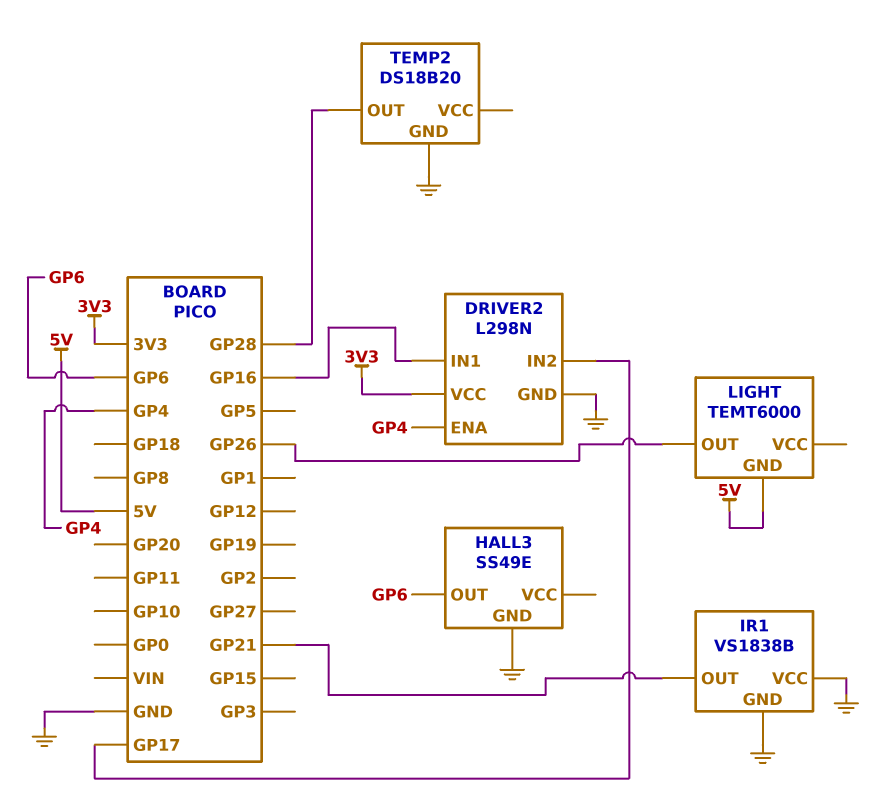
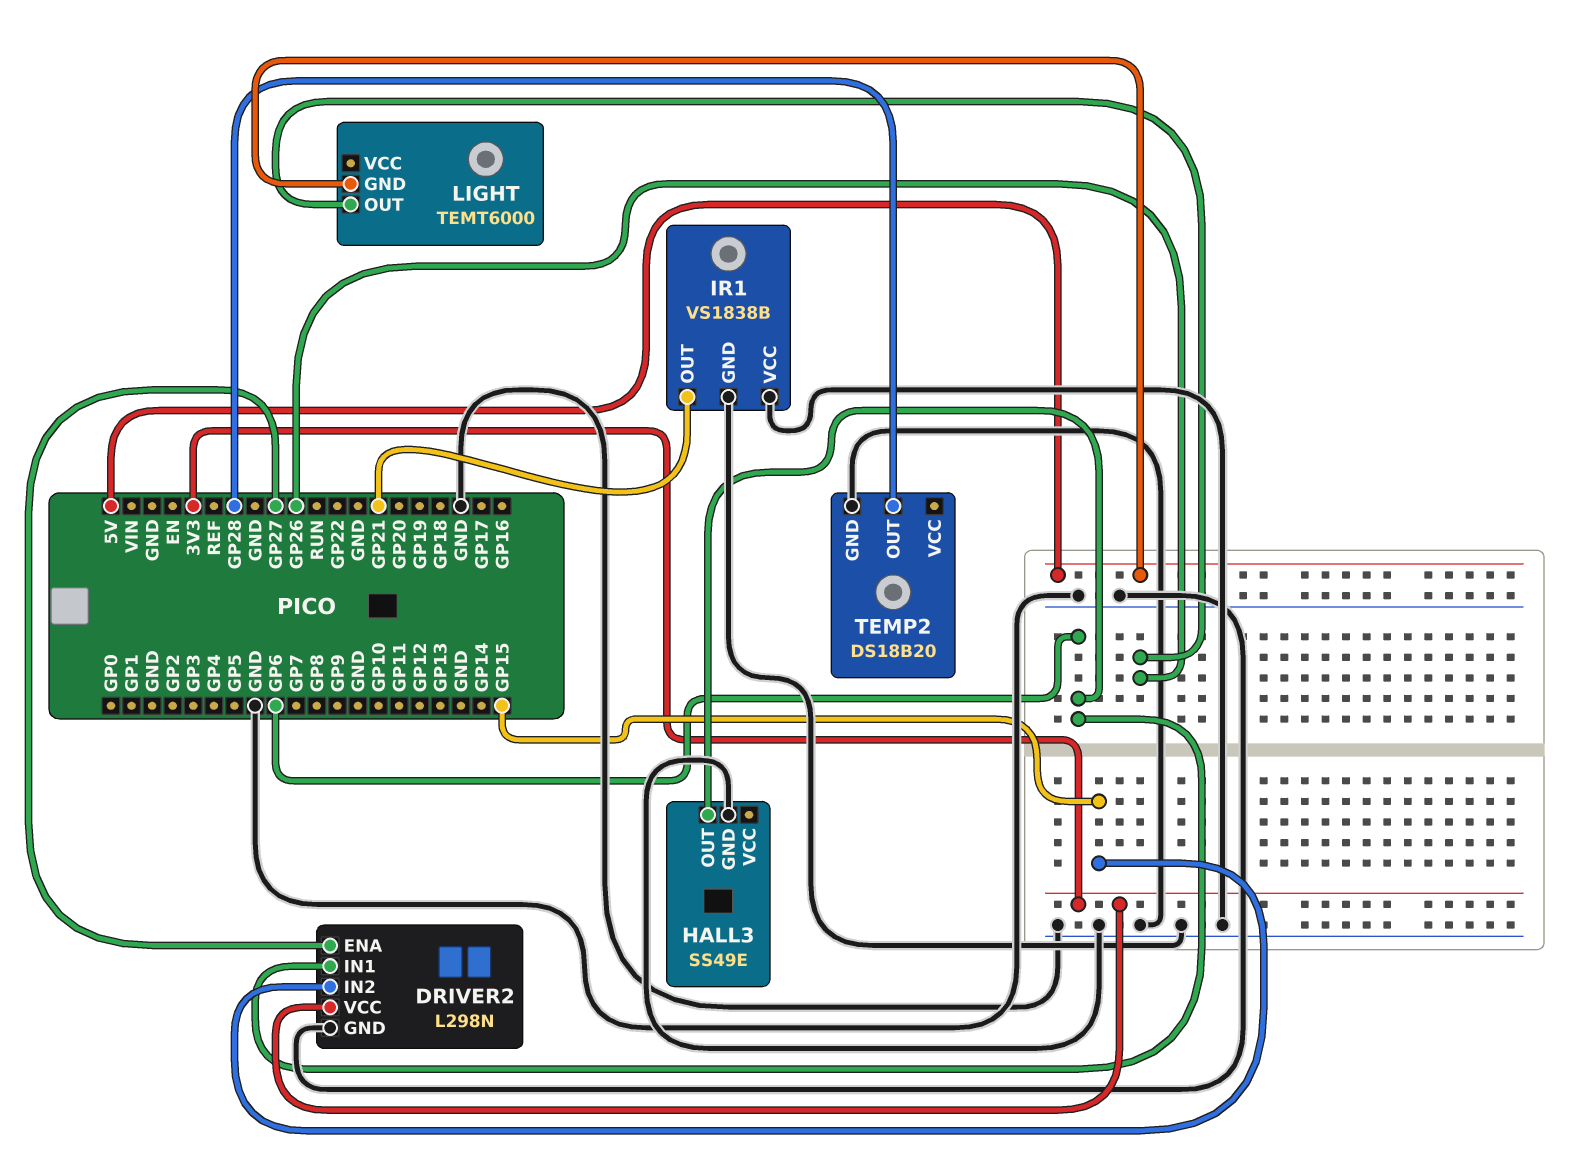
DRIVER2 pin ENA: GP4 -> GP27
DRIVER2 pin IN1: GP16 -> GP6
DRIVER2 pin IN2: GP17 -> GP15

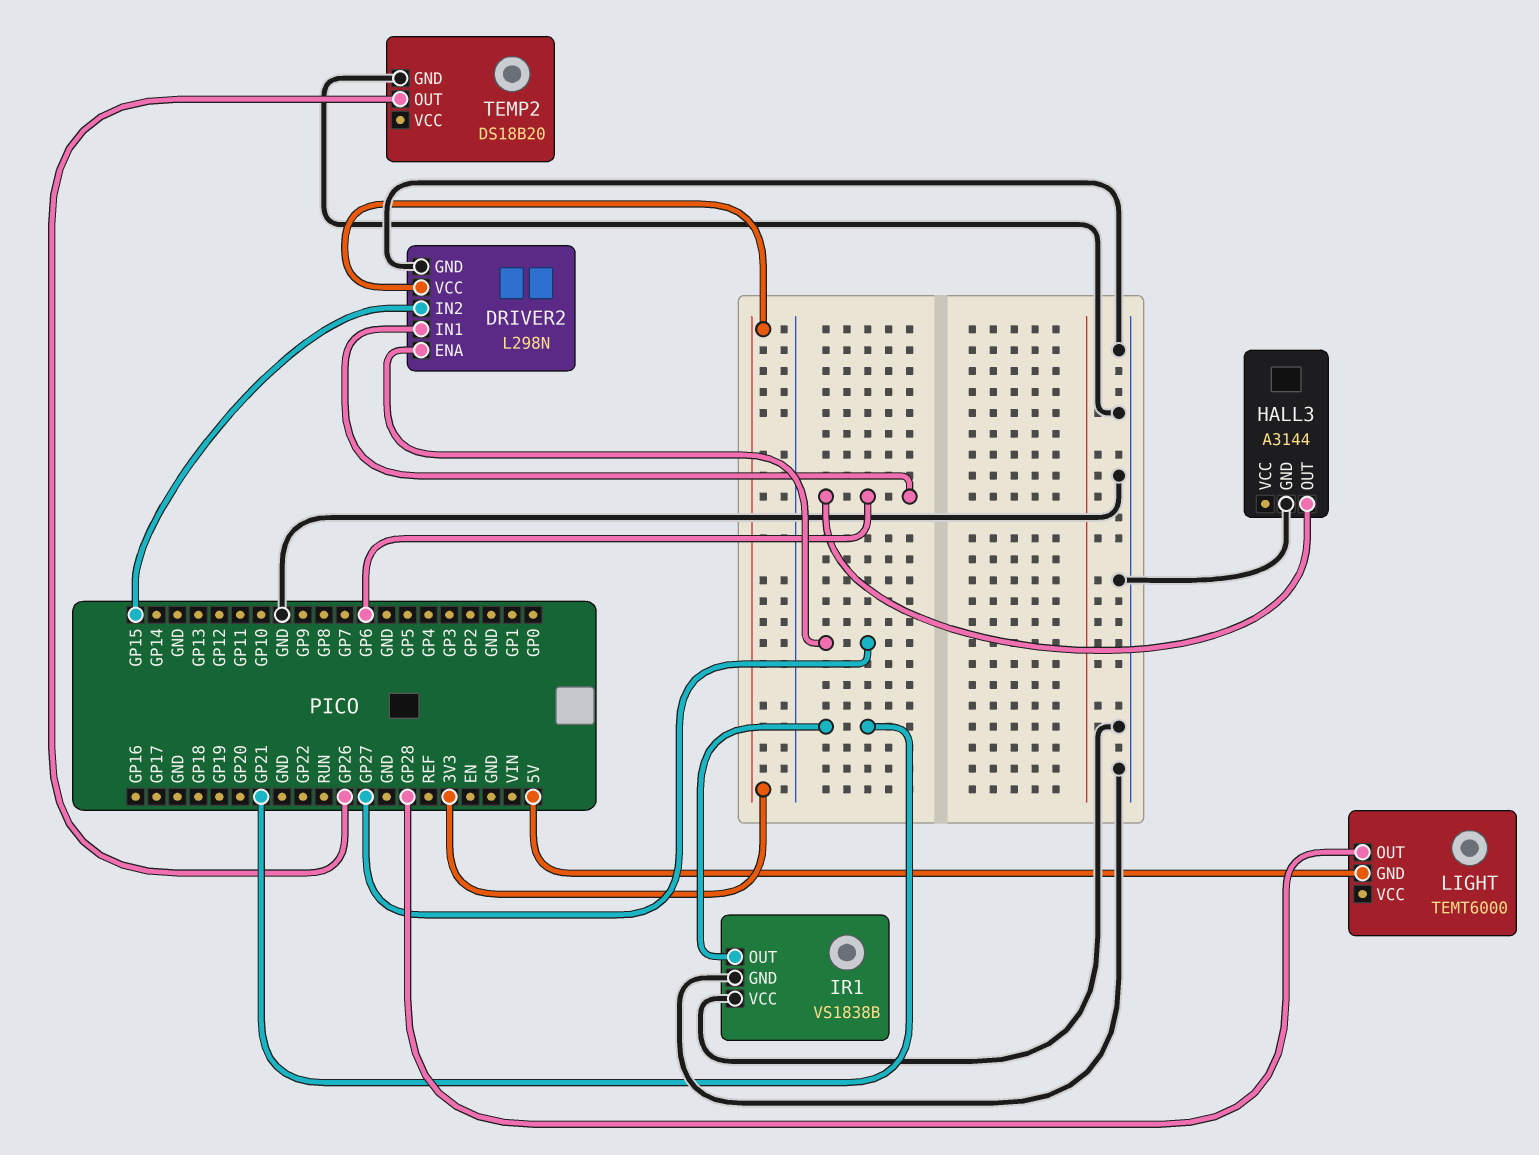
HALL3: SS49E -> A3144
LIGHT pin OUT: GP26 -> GP28
TEMP2 pin OUT: GP28 -> GP26

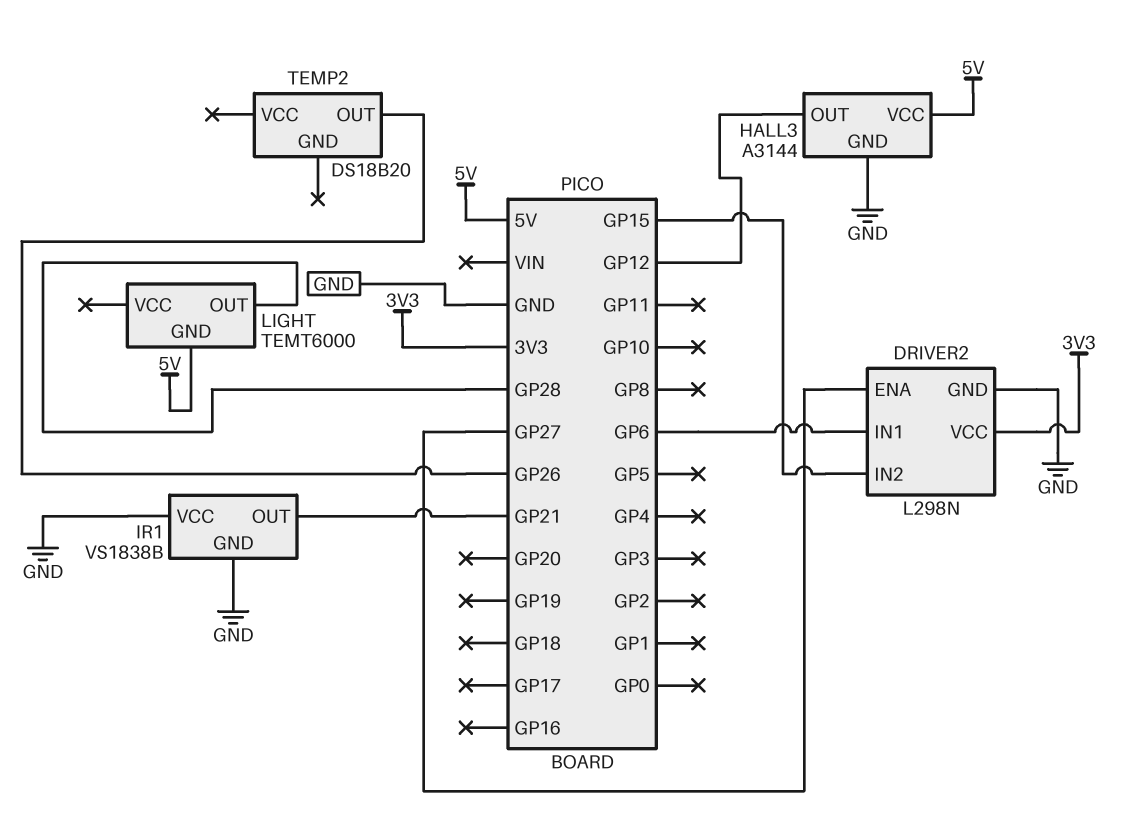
HALL3 pin OUT: GP6 -> GP12
HALL3 pin VCC: none -> 5V
TEMP2 pin GND: GND -> none

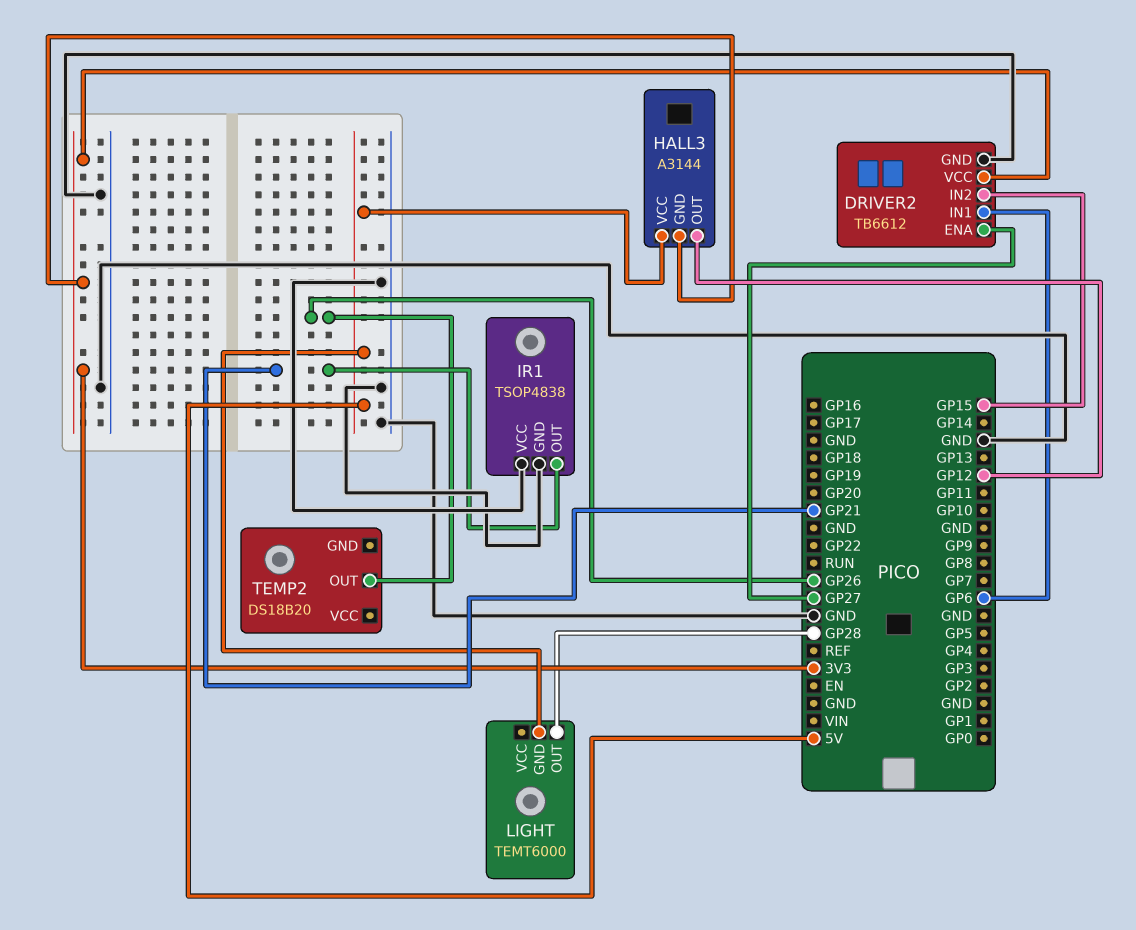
DRIVER2: L298N -> TB6612
HALL3 pin GND: GND -> 3V3
IR1: VS1838B -> TSOP4838

